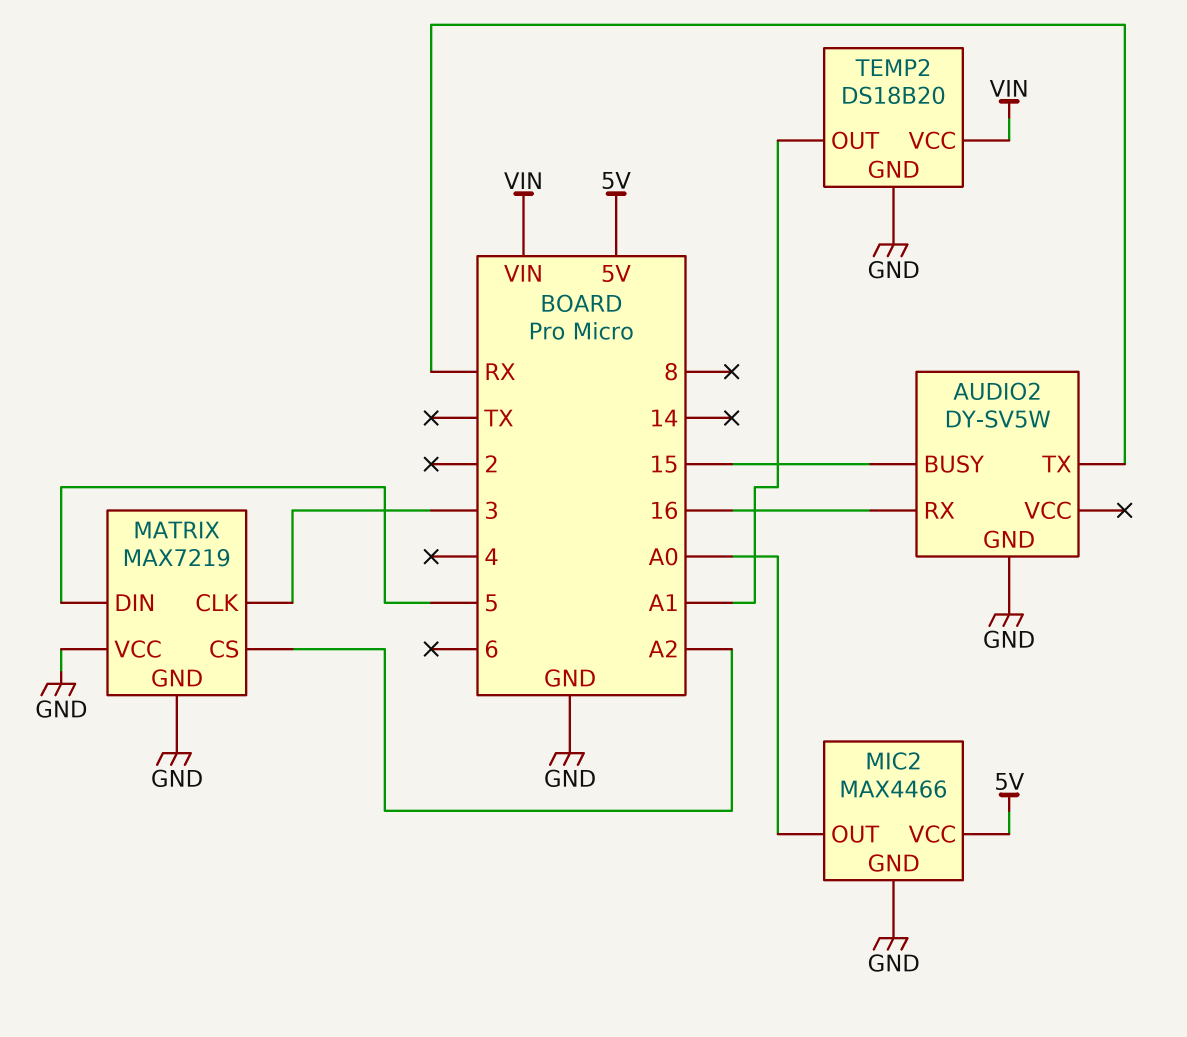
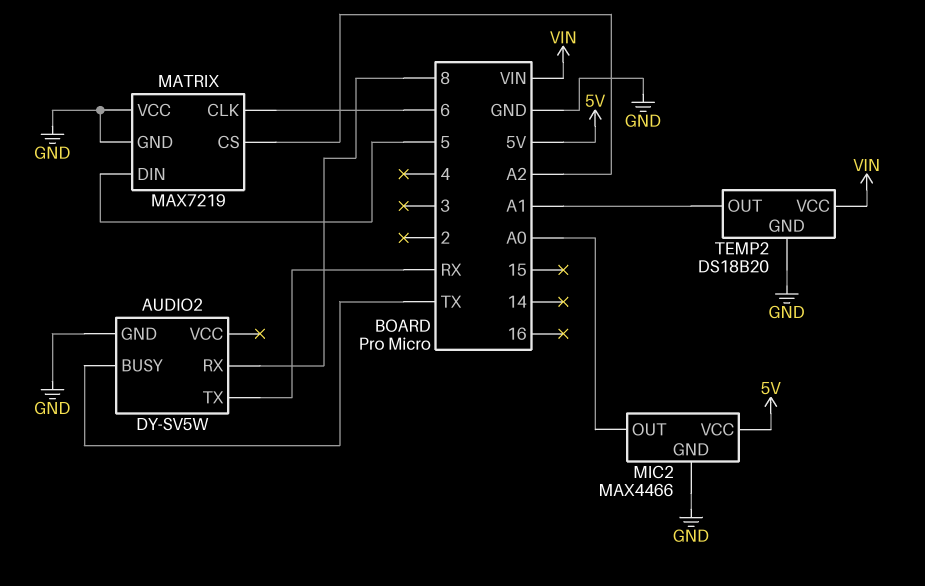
AUDIO2 pin BUSY: 15 -> TX
AUDIO2 pin RX: 16 -> 8
MATRIX pin CLK: 3 -> 6

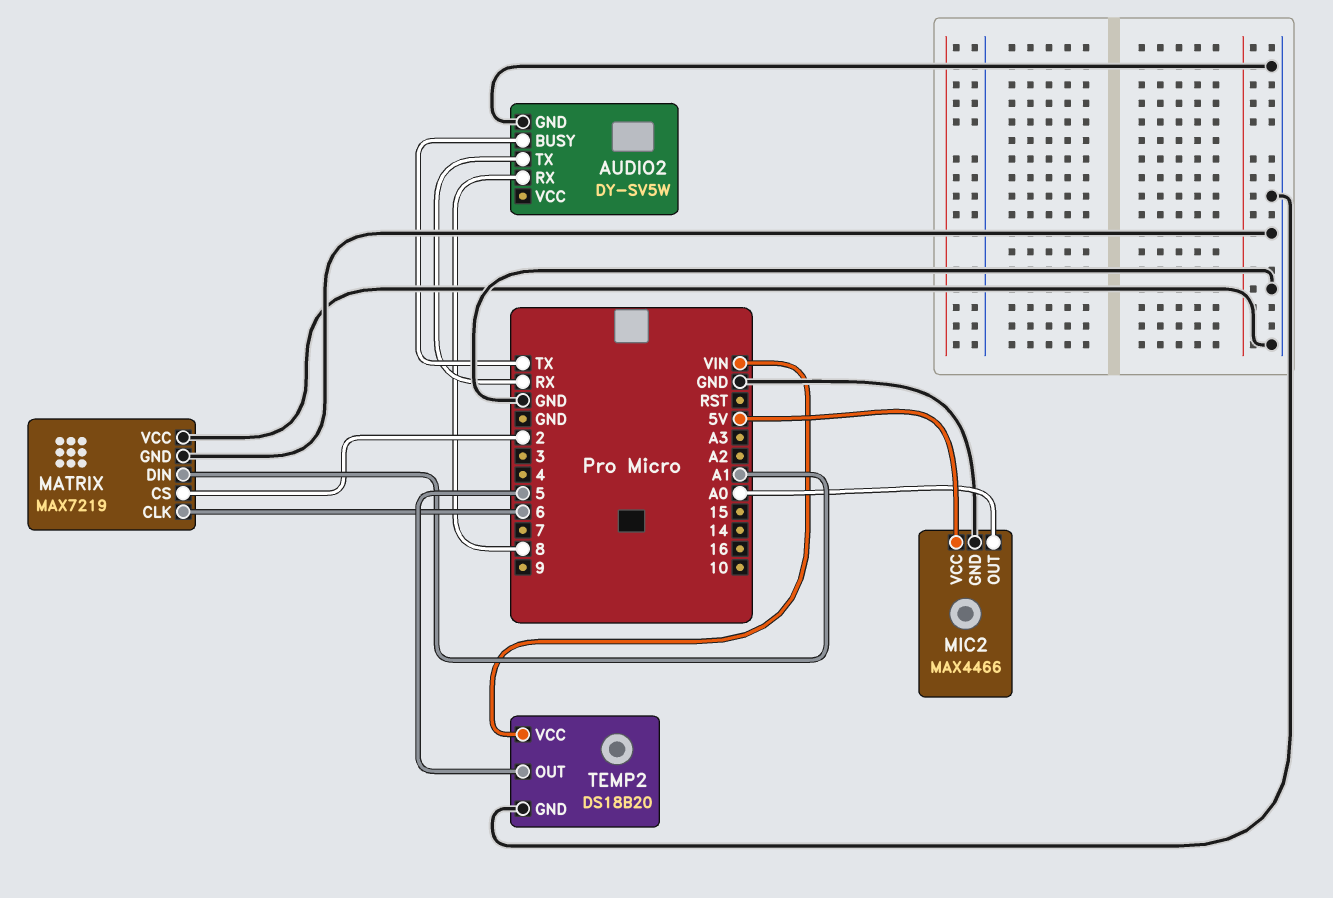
MATRIX pin CS: A2 -> 2
MATRIX pin DIN: 5 -> A1
TEMP2 pin OUT: A1 -> 5

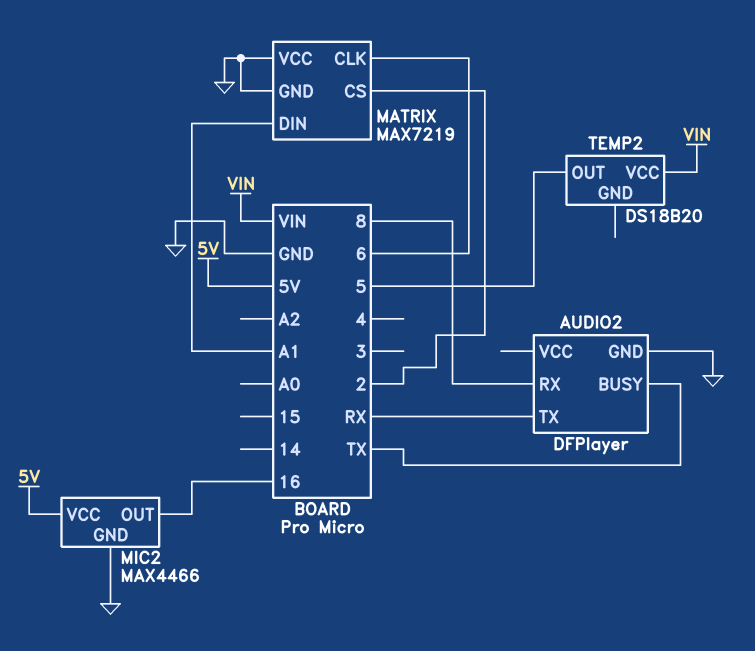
AUDIO2: DY-SV5W -> DFPlayer
MIC2 pin OUT: A0 -> 16
TEMP2 pin GND: GND -> none

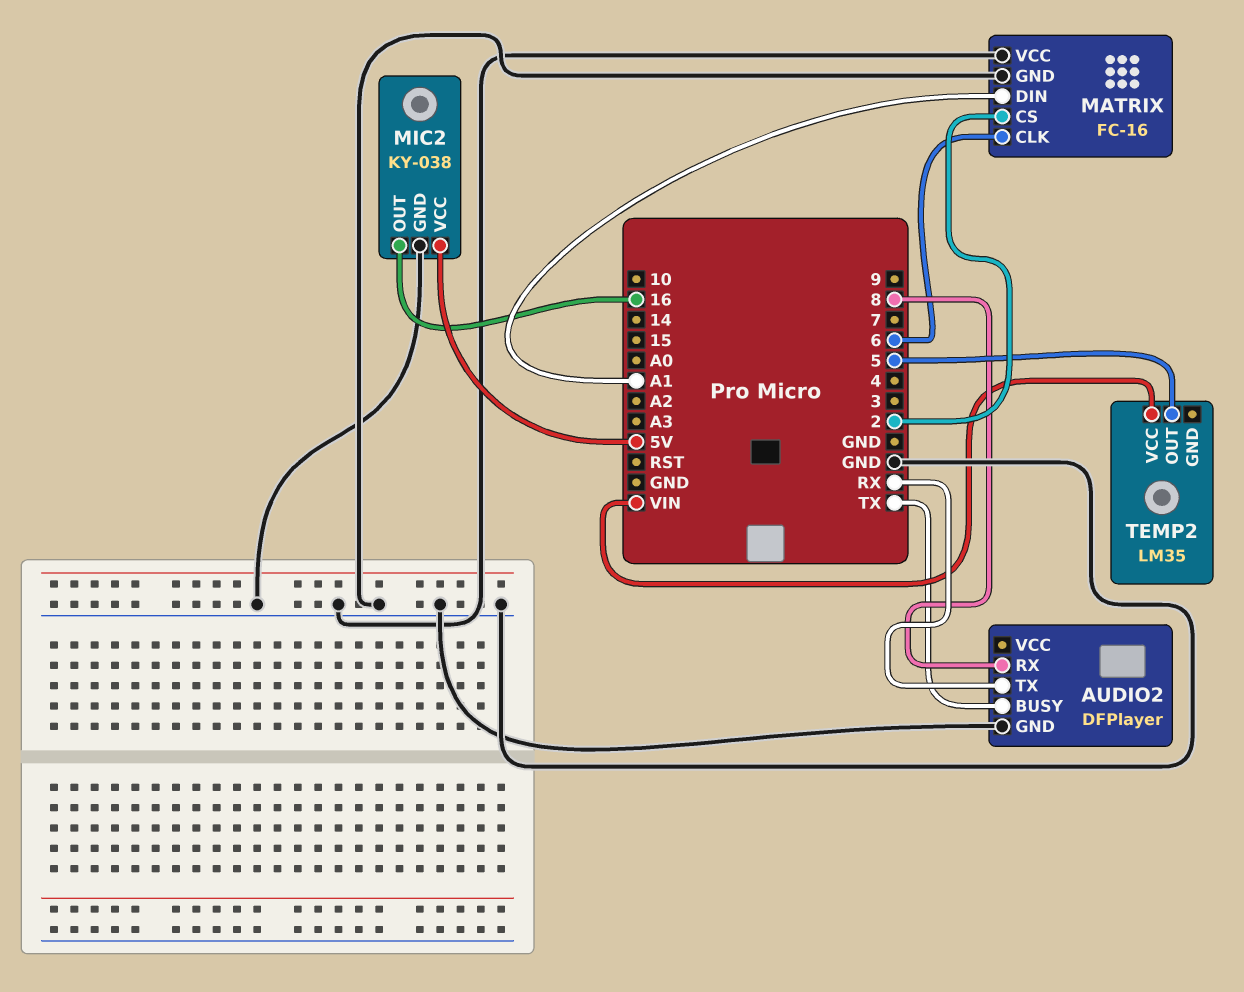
MATRIX: MAX7219 -> FC-16
MIC2: MAX4466 -> KY-038
TEMP2: DS18B20 -> LM35

